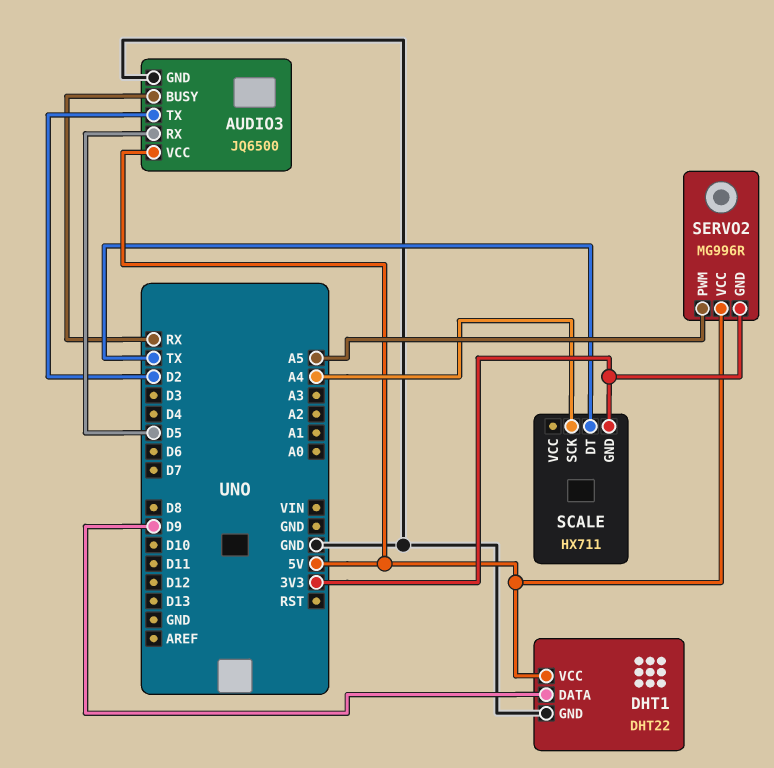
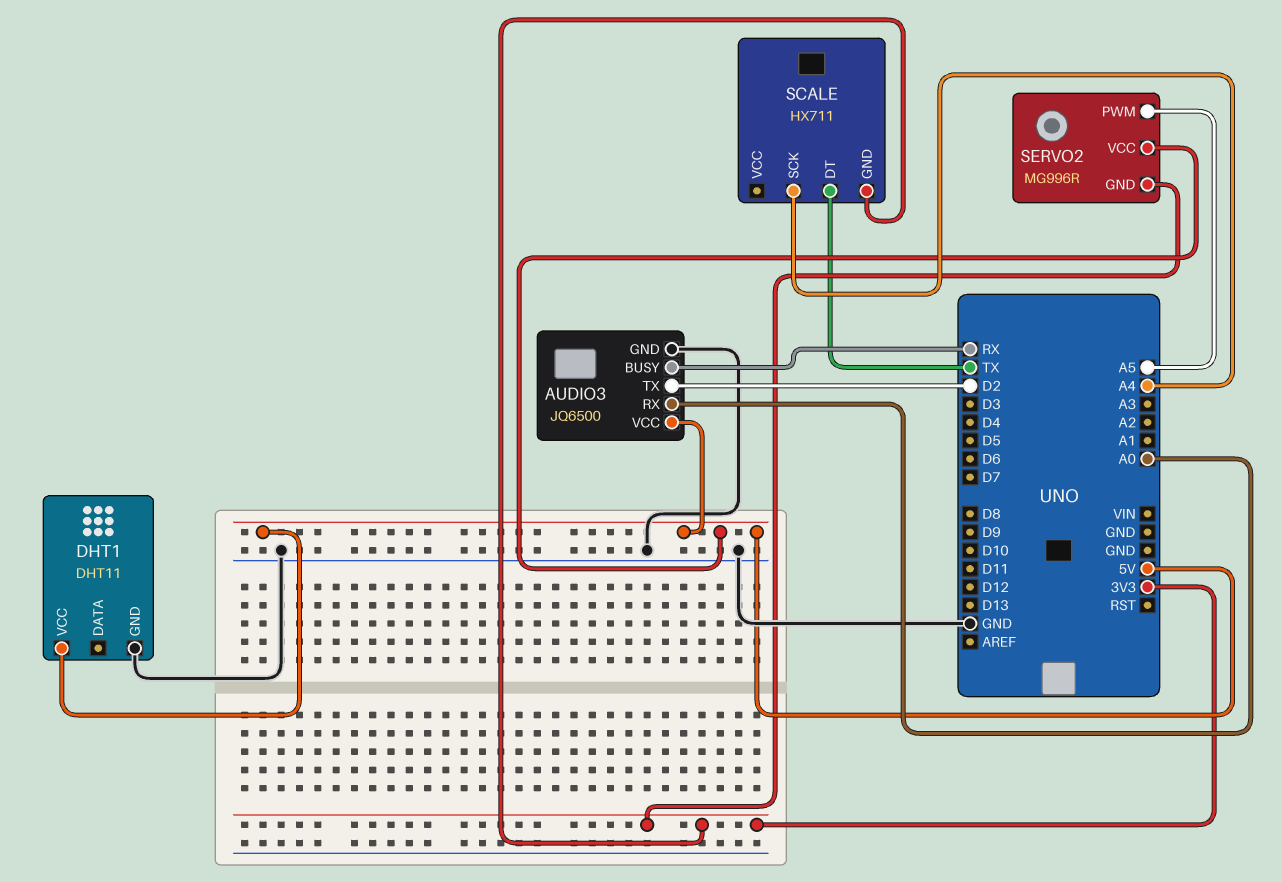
AUDIO3 pin RX: D5 -> A0
DHT1: DHT22 -> DHT11
DHT1 pin DATA: D9 -> none

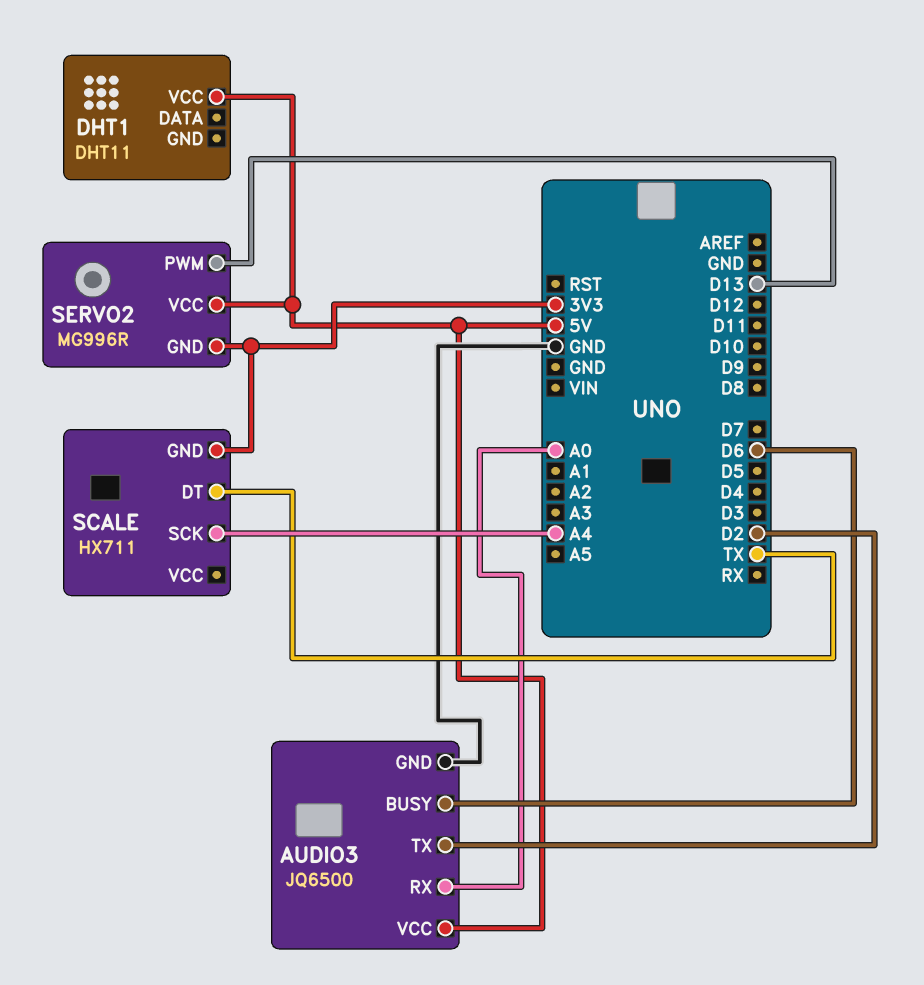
AUDIO3 pin BUSY: RX -> D6
DHT1 pin GND: GND -> none
SERVO2 pin PWM: A5 -> D13

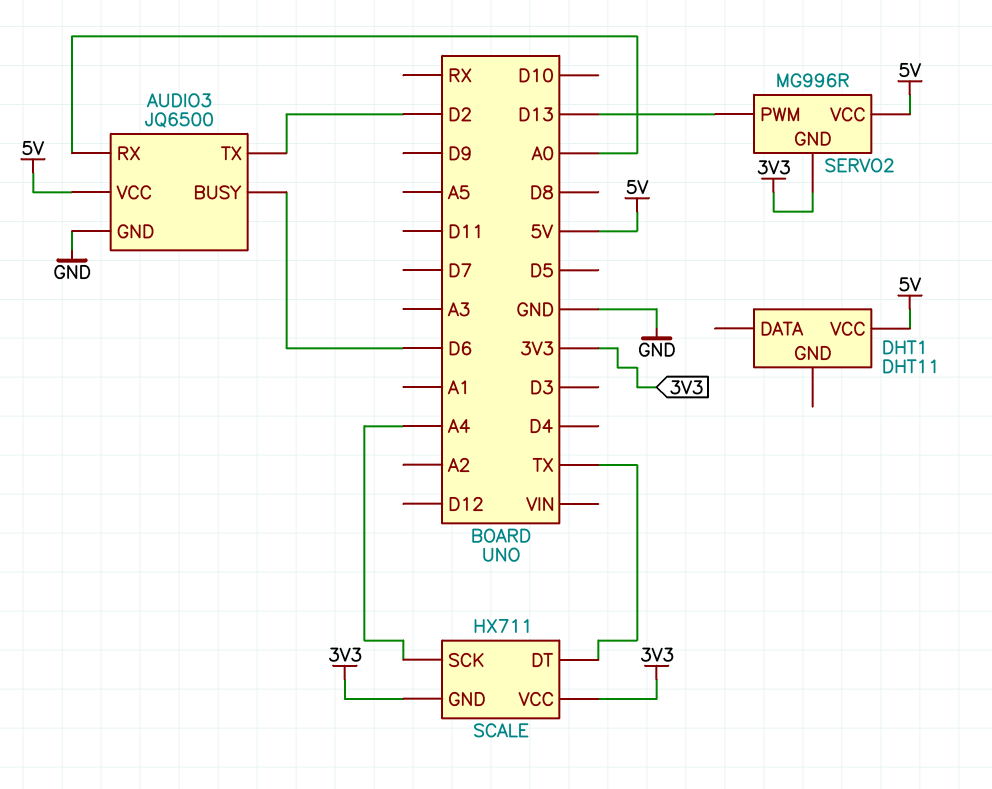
SCALE pin VCC: none -> 3V3

